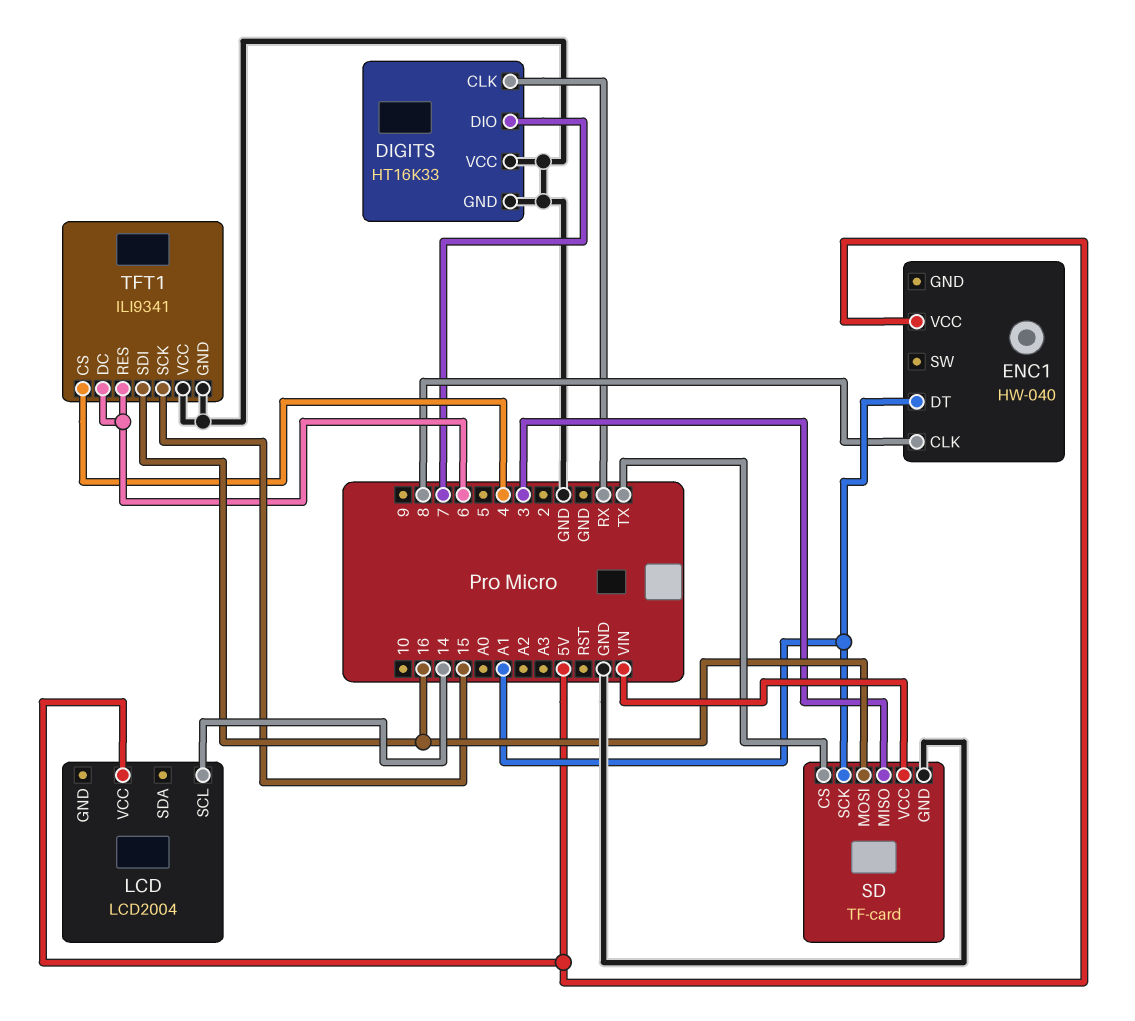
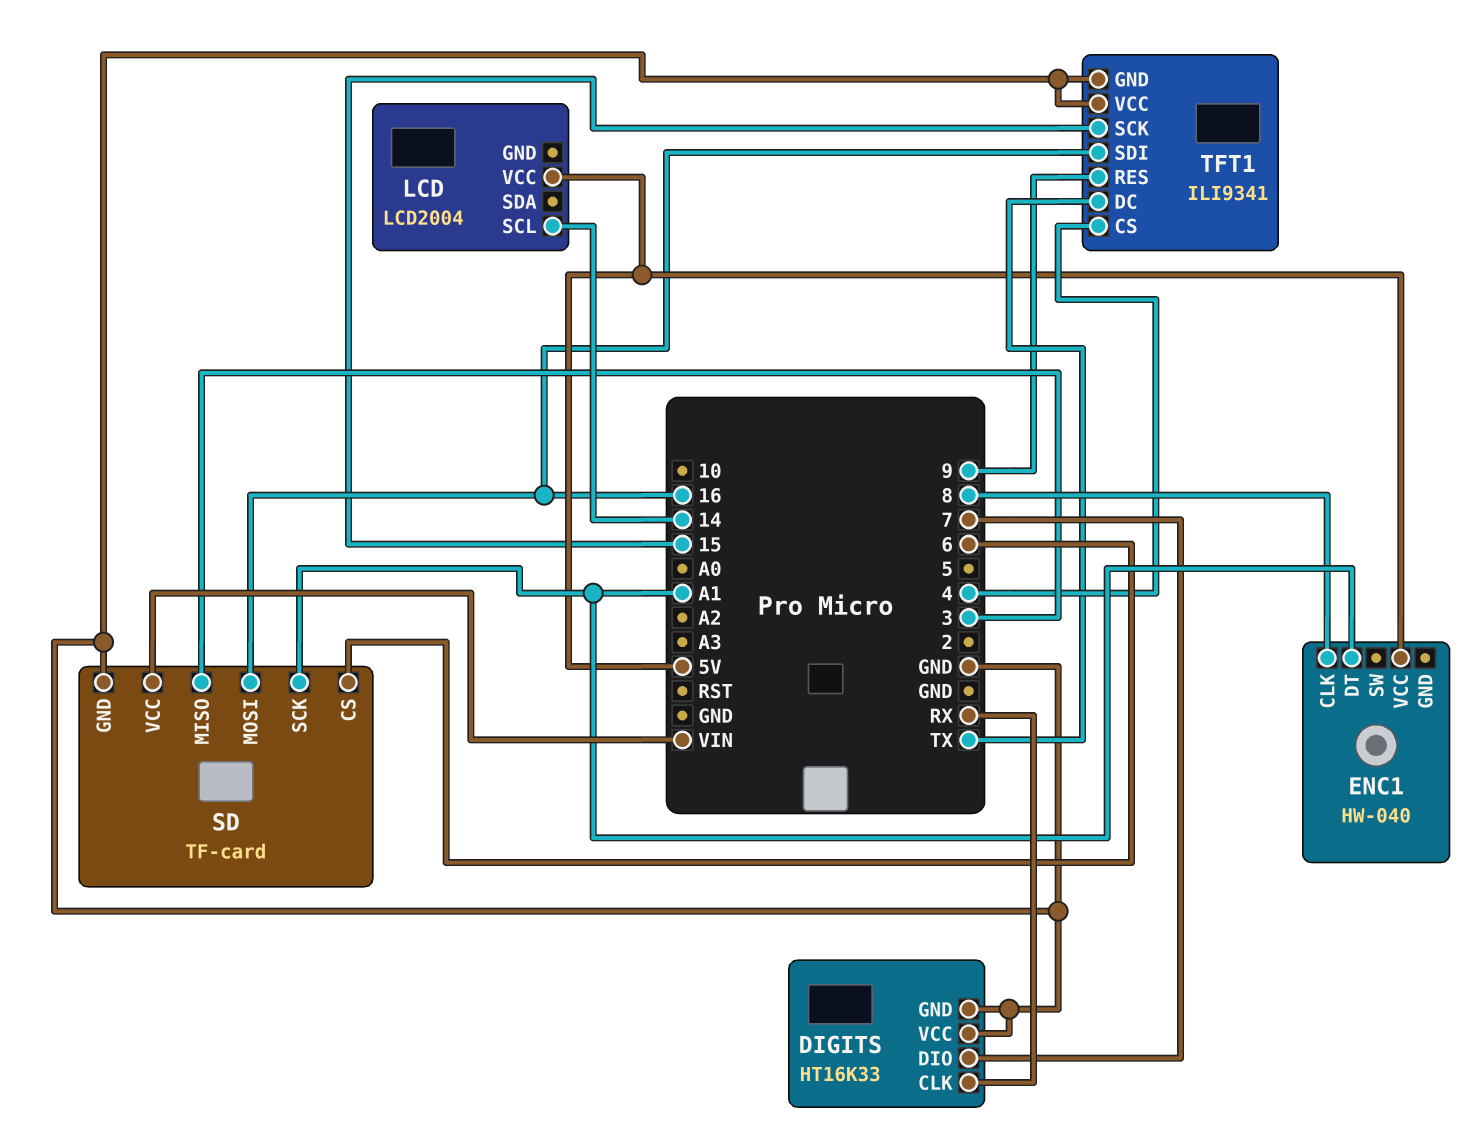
SD pin CS: TX -> 6
TFT1 pin DC: 6 -> TX
TFT1 pin RES: 6 -> 9

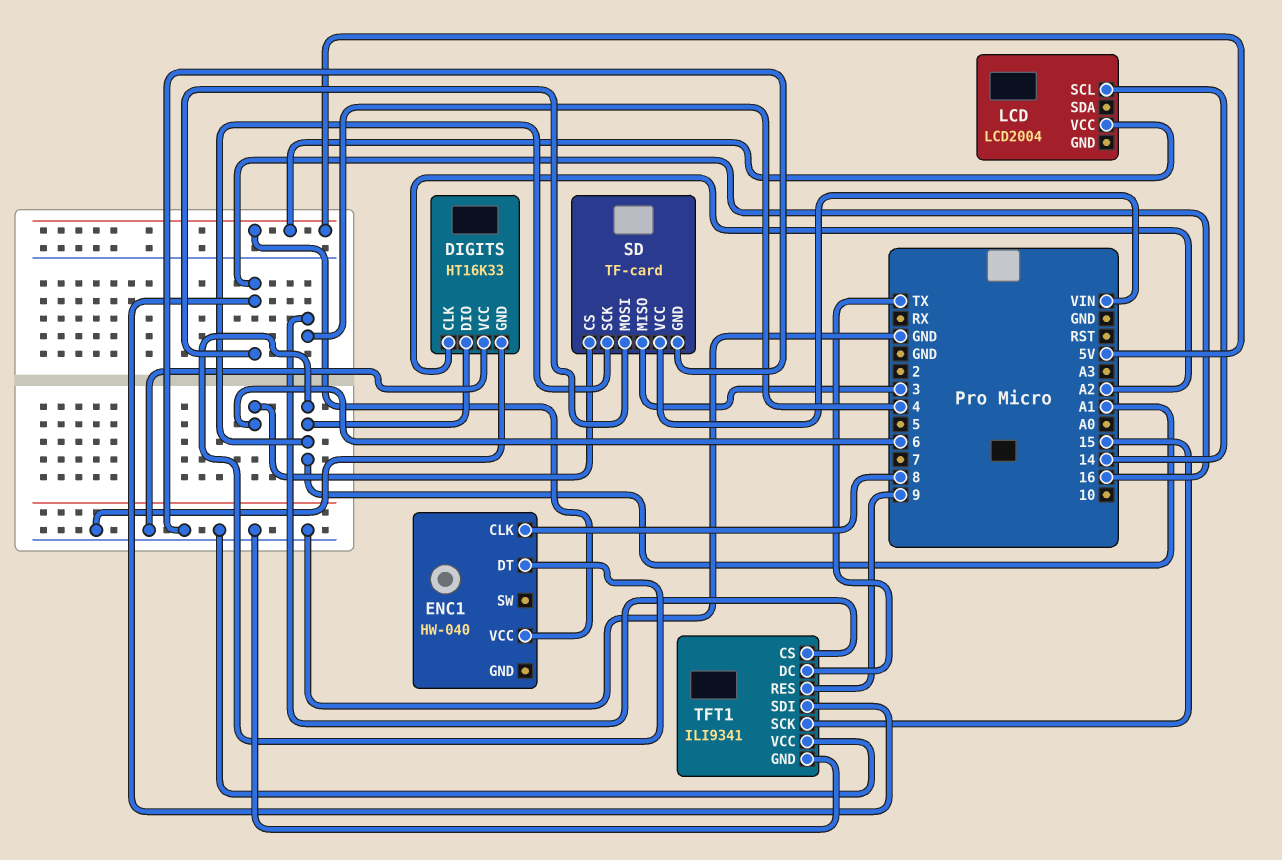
DIGITS pin CLK: RX -> A2
DIGITS pin DIO: 7 -> A1

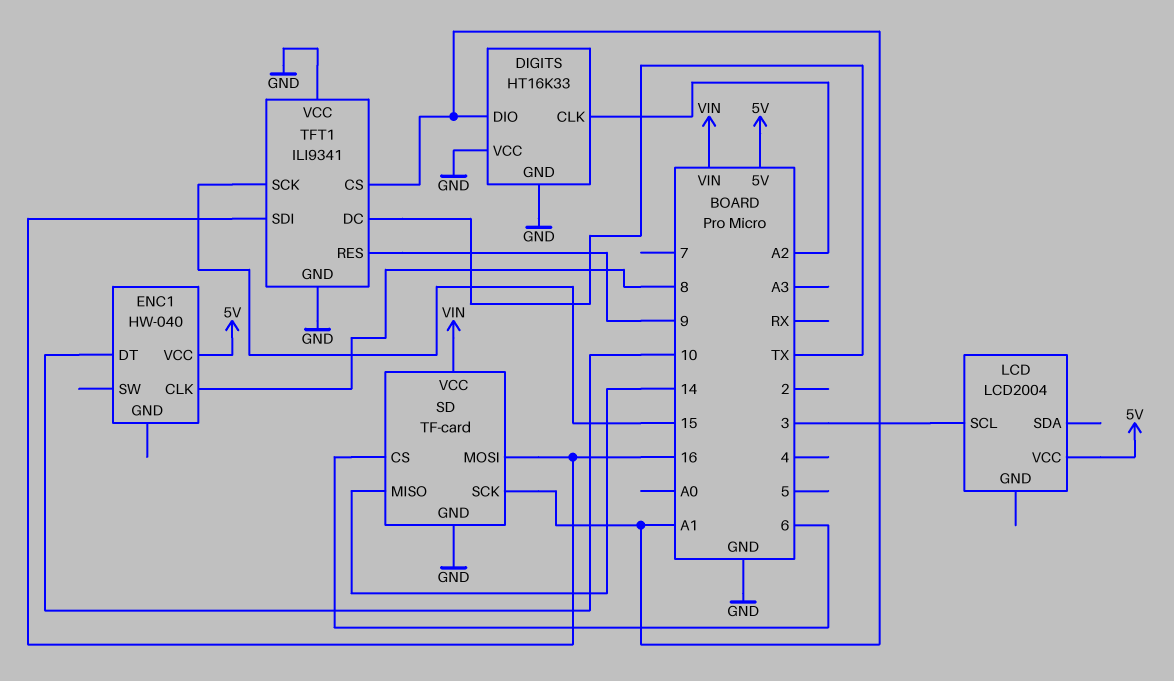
ENC1 pin DT: A1 -> 10
LCD pin SCL: 14 -> 3
SD pin MISO: 3 -> 14
TFT1 pin CS: 4 -> A1

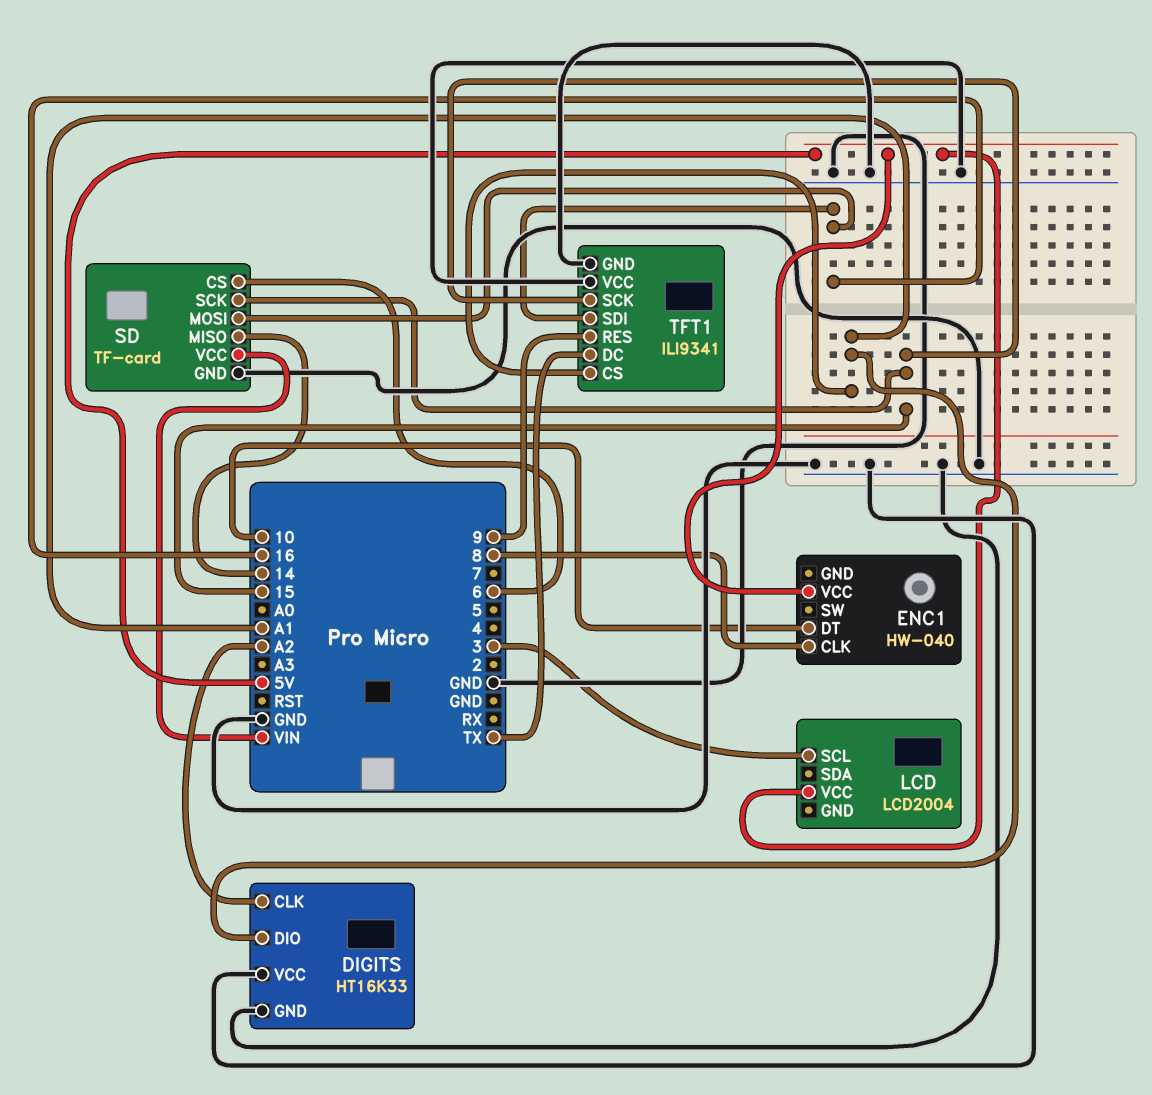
SD pin SCK: A1 -> 15

